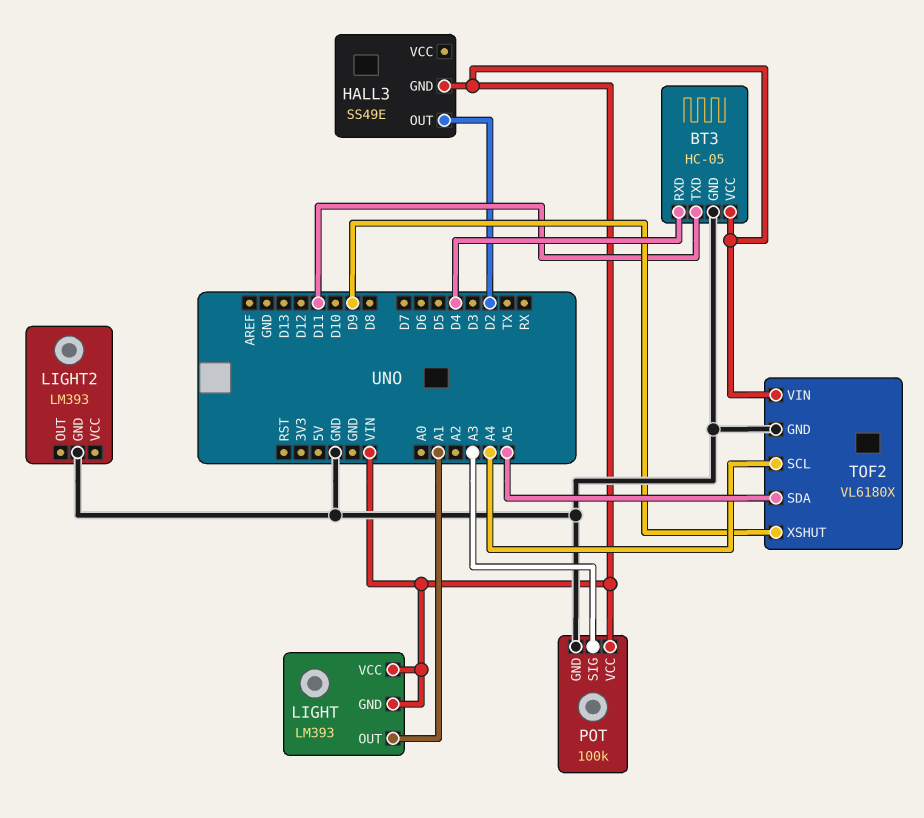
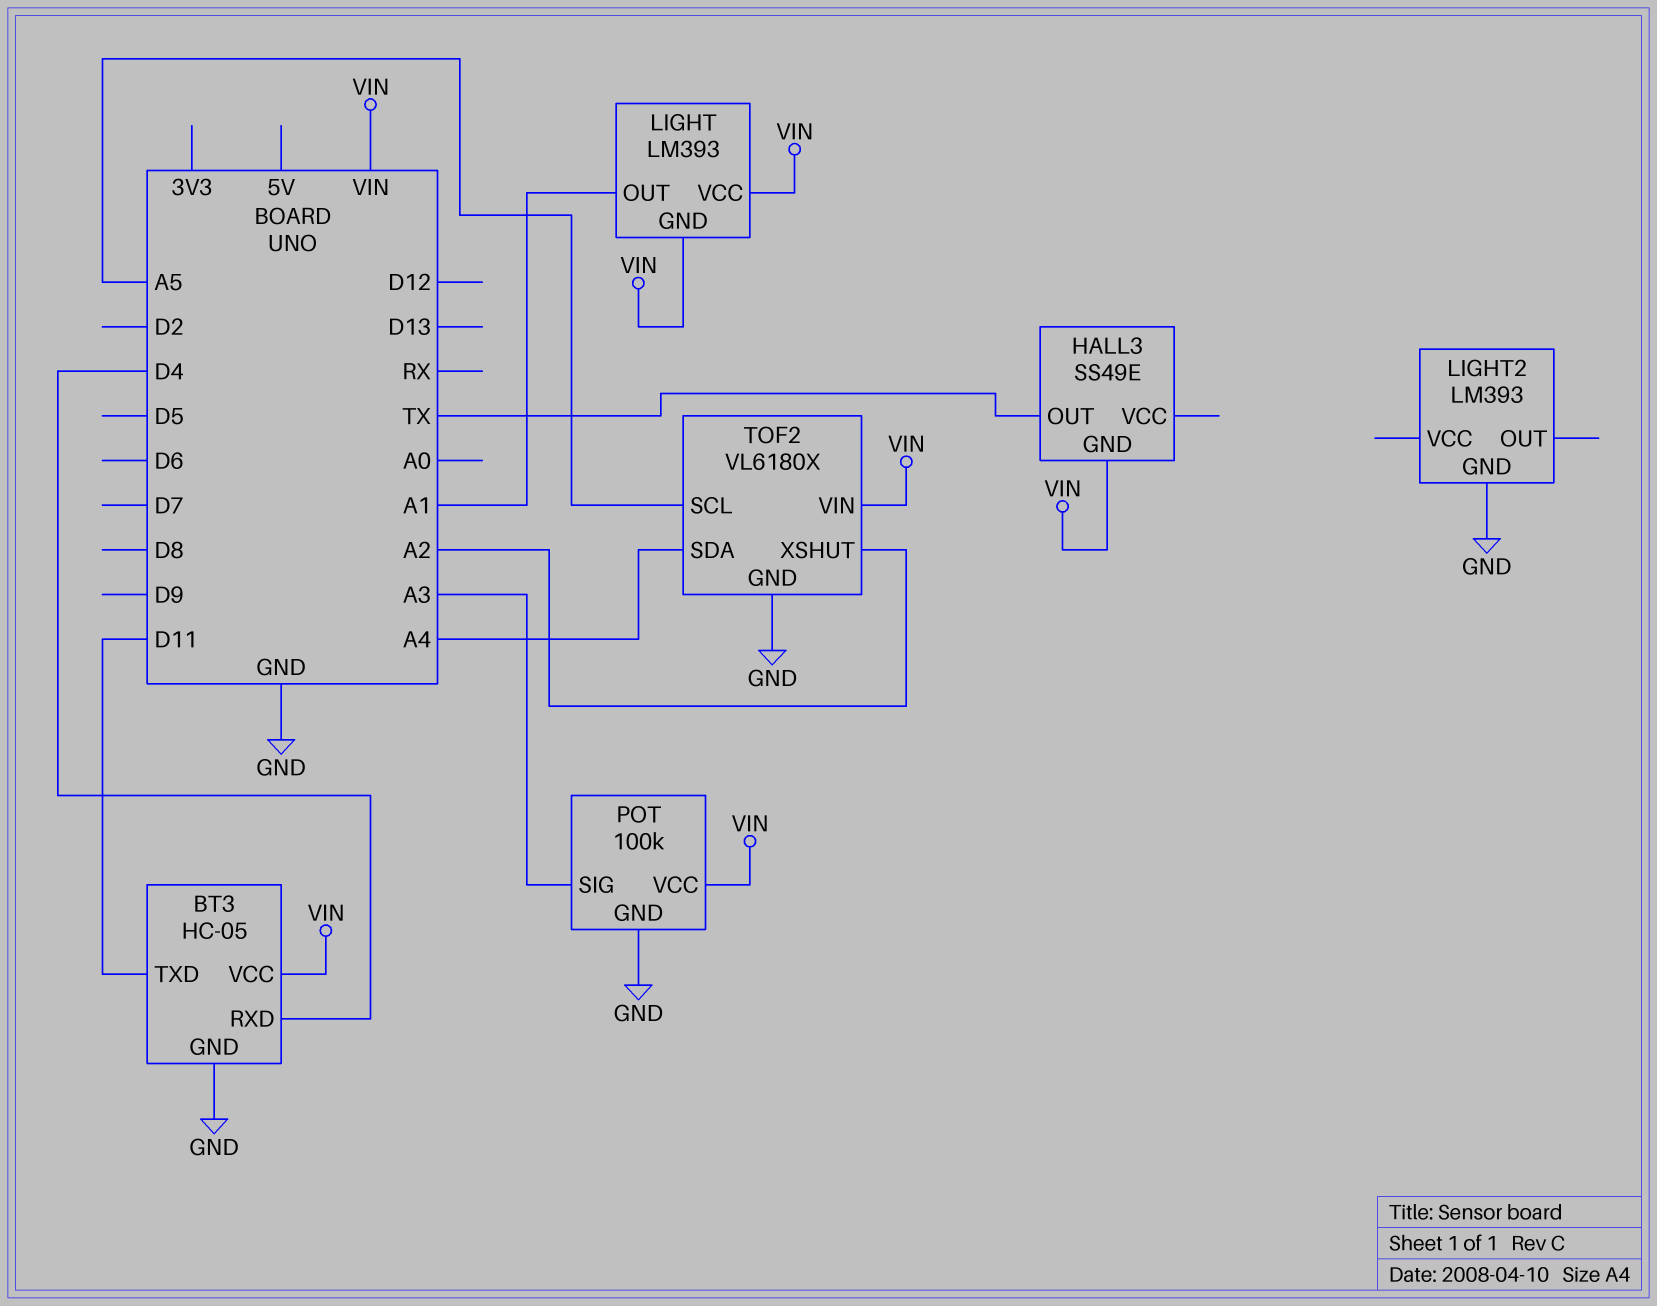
HALL3 pin OUT: D2 -> TX
TOF2 pin SCL: A4 -> A5
TOF2 pin SDA: A5 -> A4
TOF2 pin XSHUT: D9 -> A2

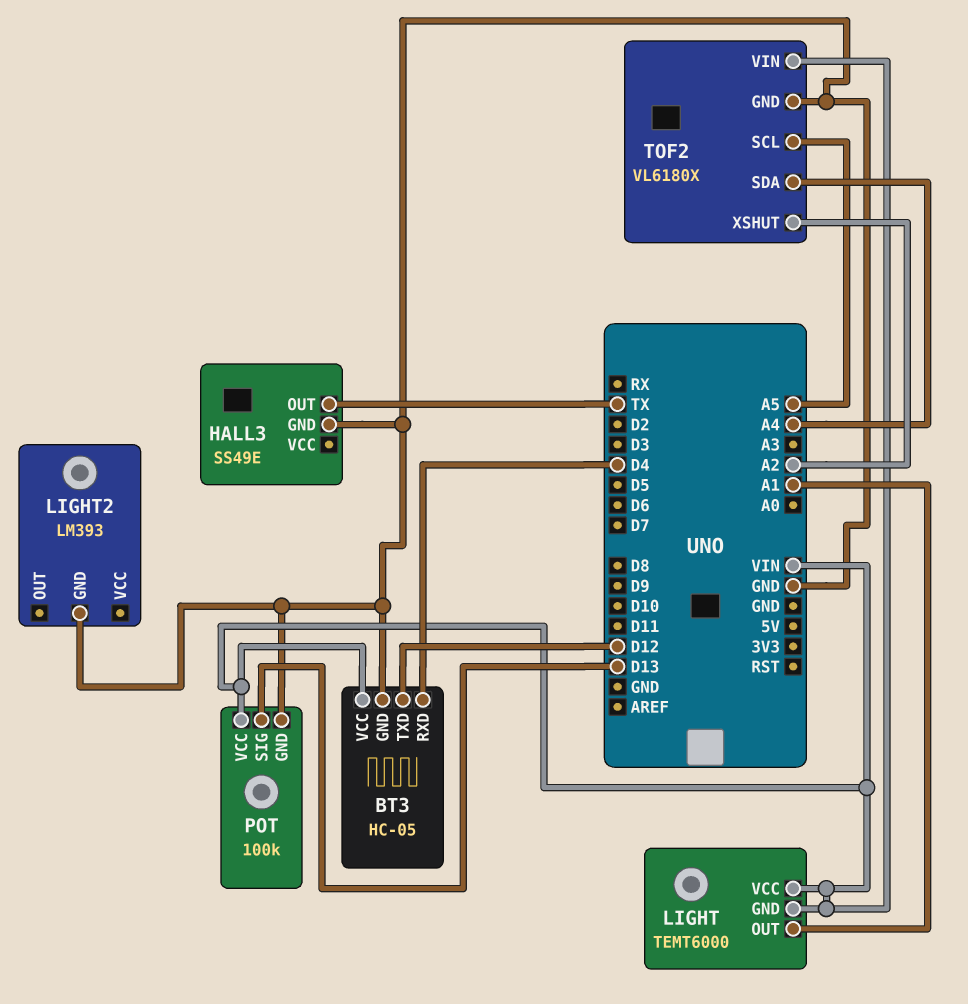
BT3 pin TXD: D11 -> D12
HALL3 pin GND: VIN -> GND
LIGHT: LM393 -> TEMT6000
POT pin SIG: A3 -> D13

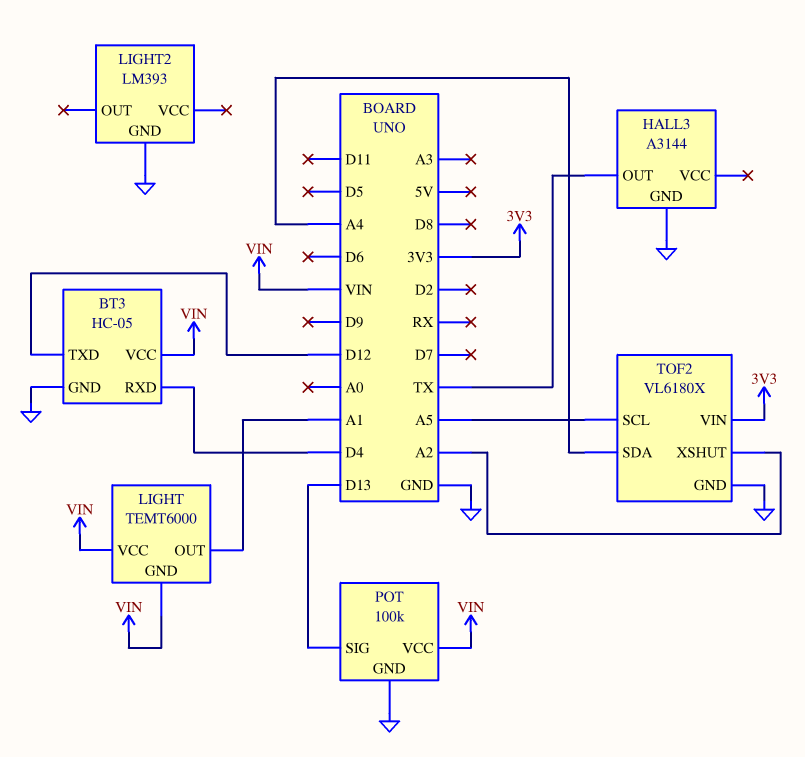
HALL3: SS49E -> A3144
TOF2 pin VIN: VIN -> 3V3

